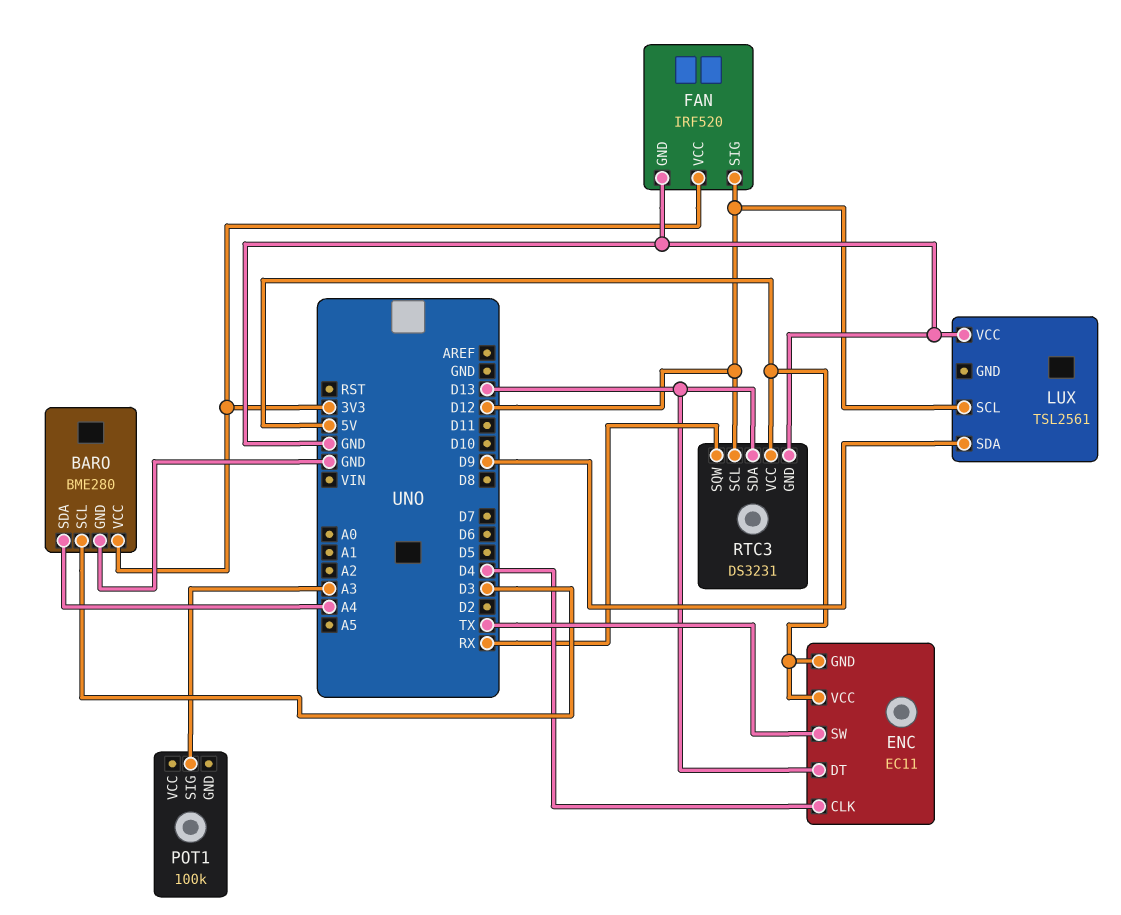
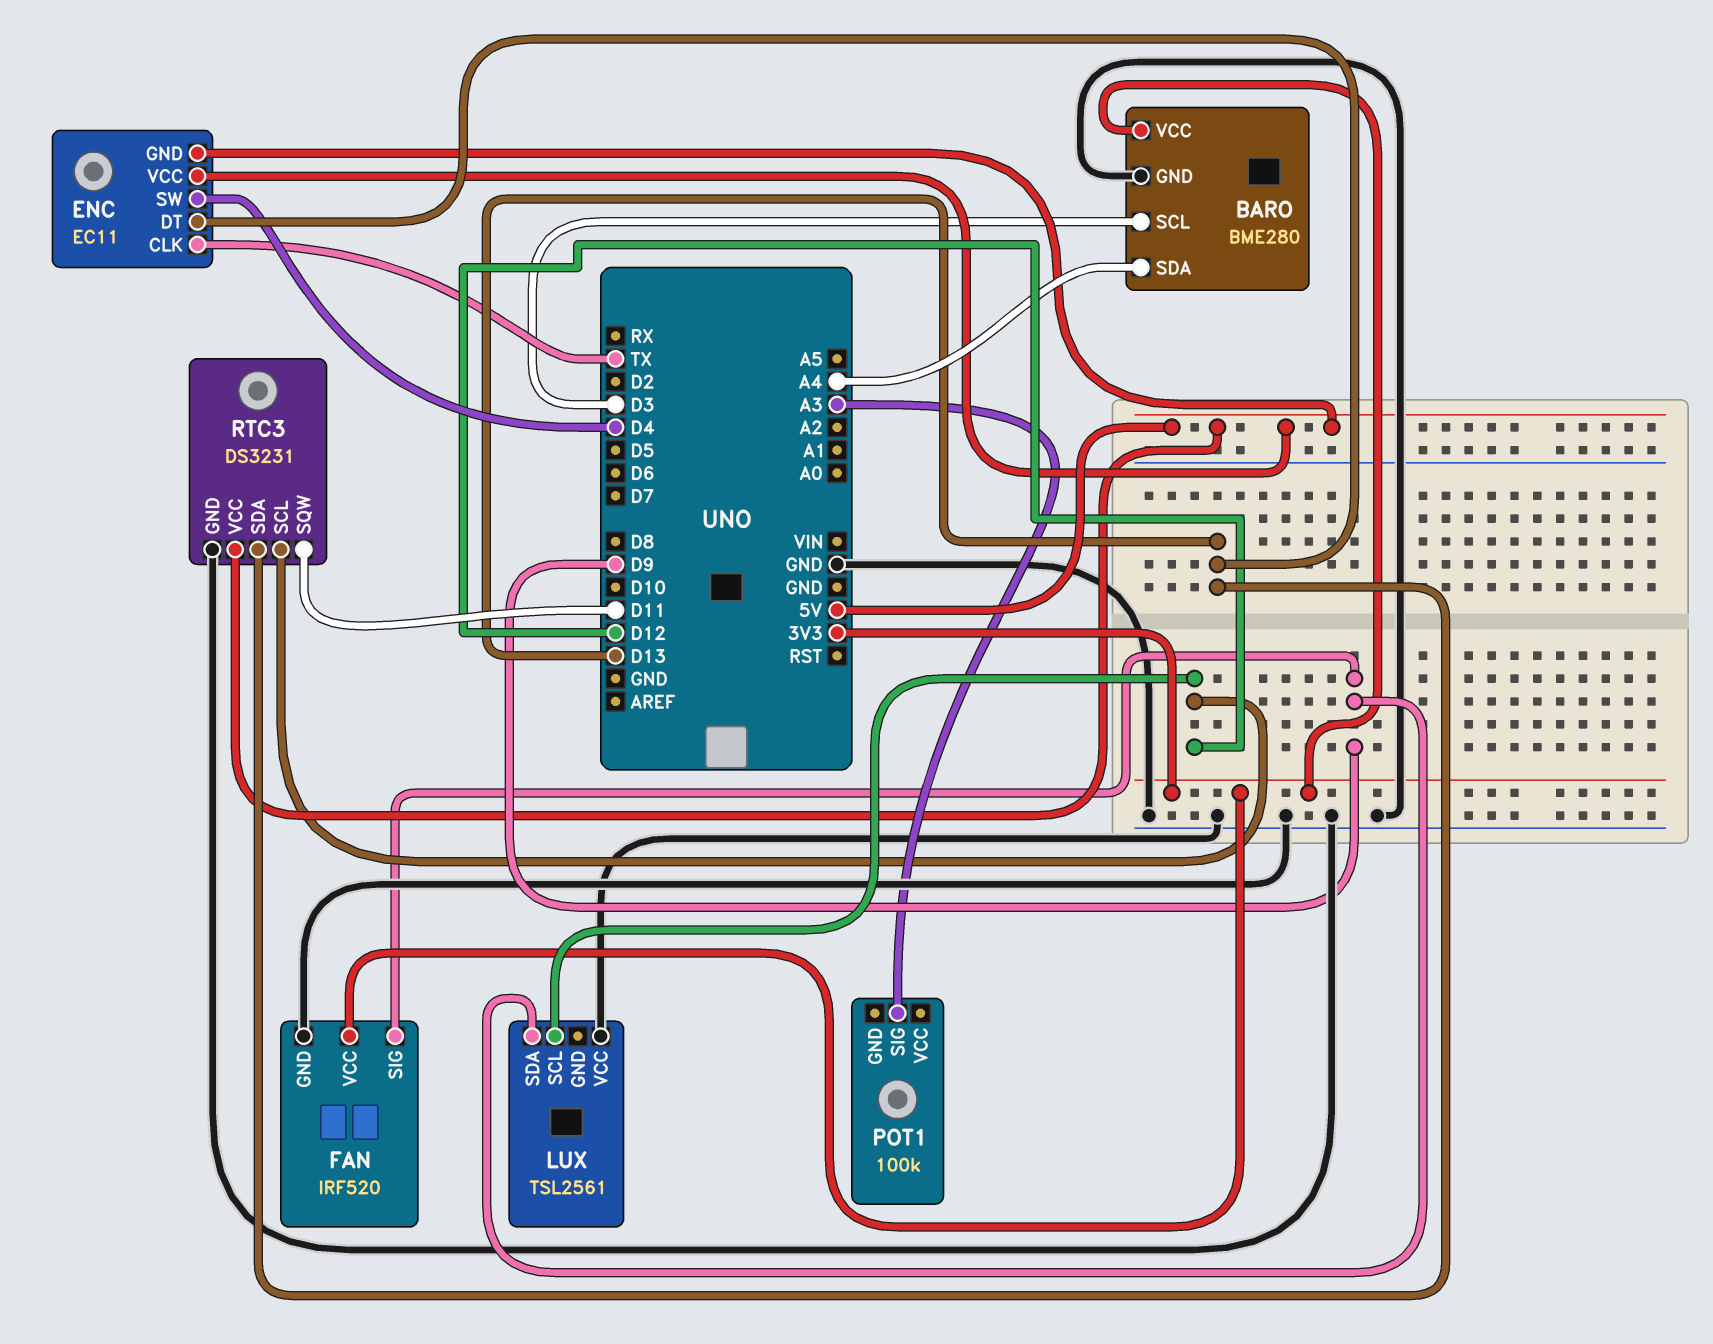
ENC pin CLK: D4 -> TX
ENC pin SW: TX -> D4
FAN pin SIG: D12 -> D9
RTC3 pin SQW: RX -> D11

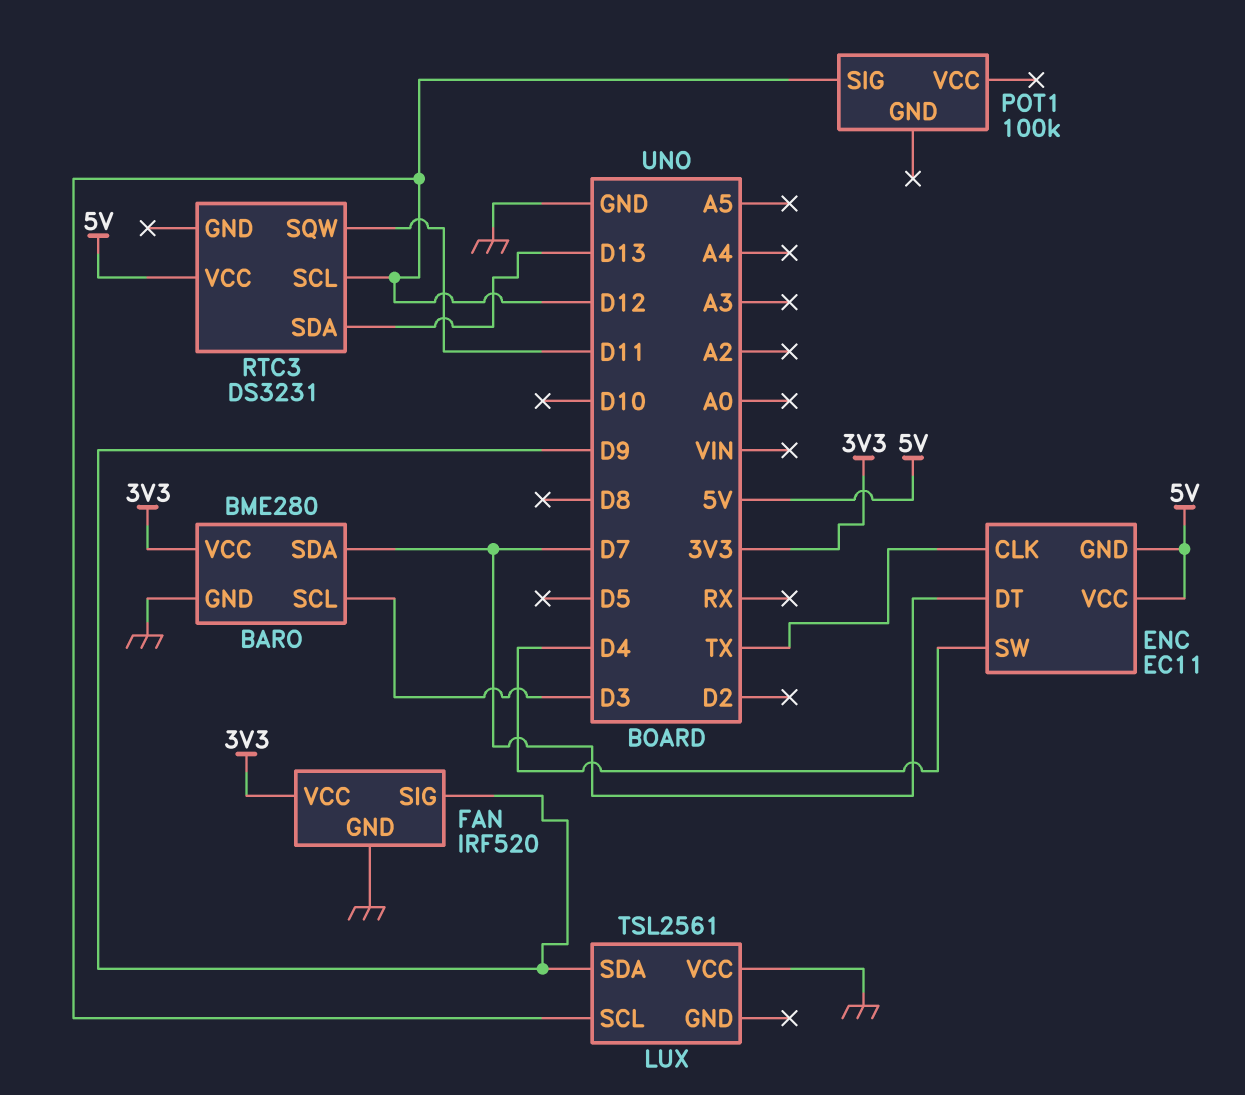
BARO pin SDA: A4 -> D7
ENC pin DT: D13 -> D7
POT1 pin SIG: A3 -> D12
RTC3 pin GND: GND -> none

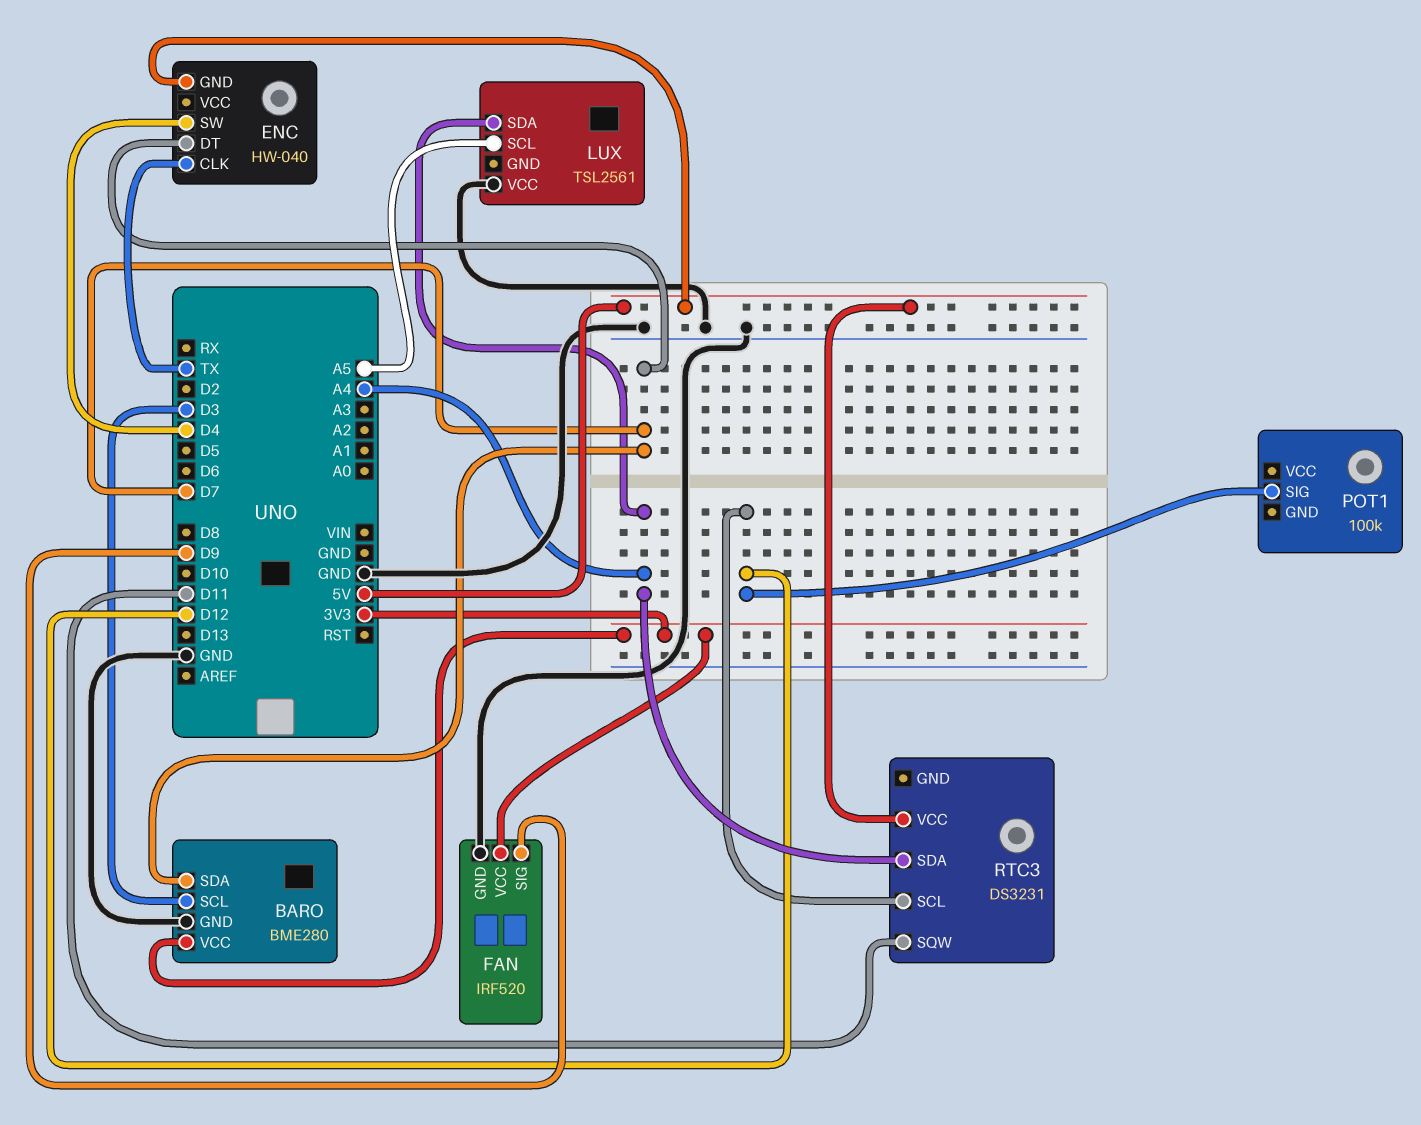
ENC: EC11 -> HW-040
ENC pin VCC: 5V -> none
LUX pin SCL: D12 -> A5
LUX pin SDA: D9 -> A4
RTC3 pin SDA: D13 -> A4

